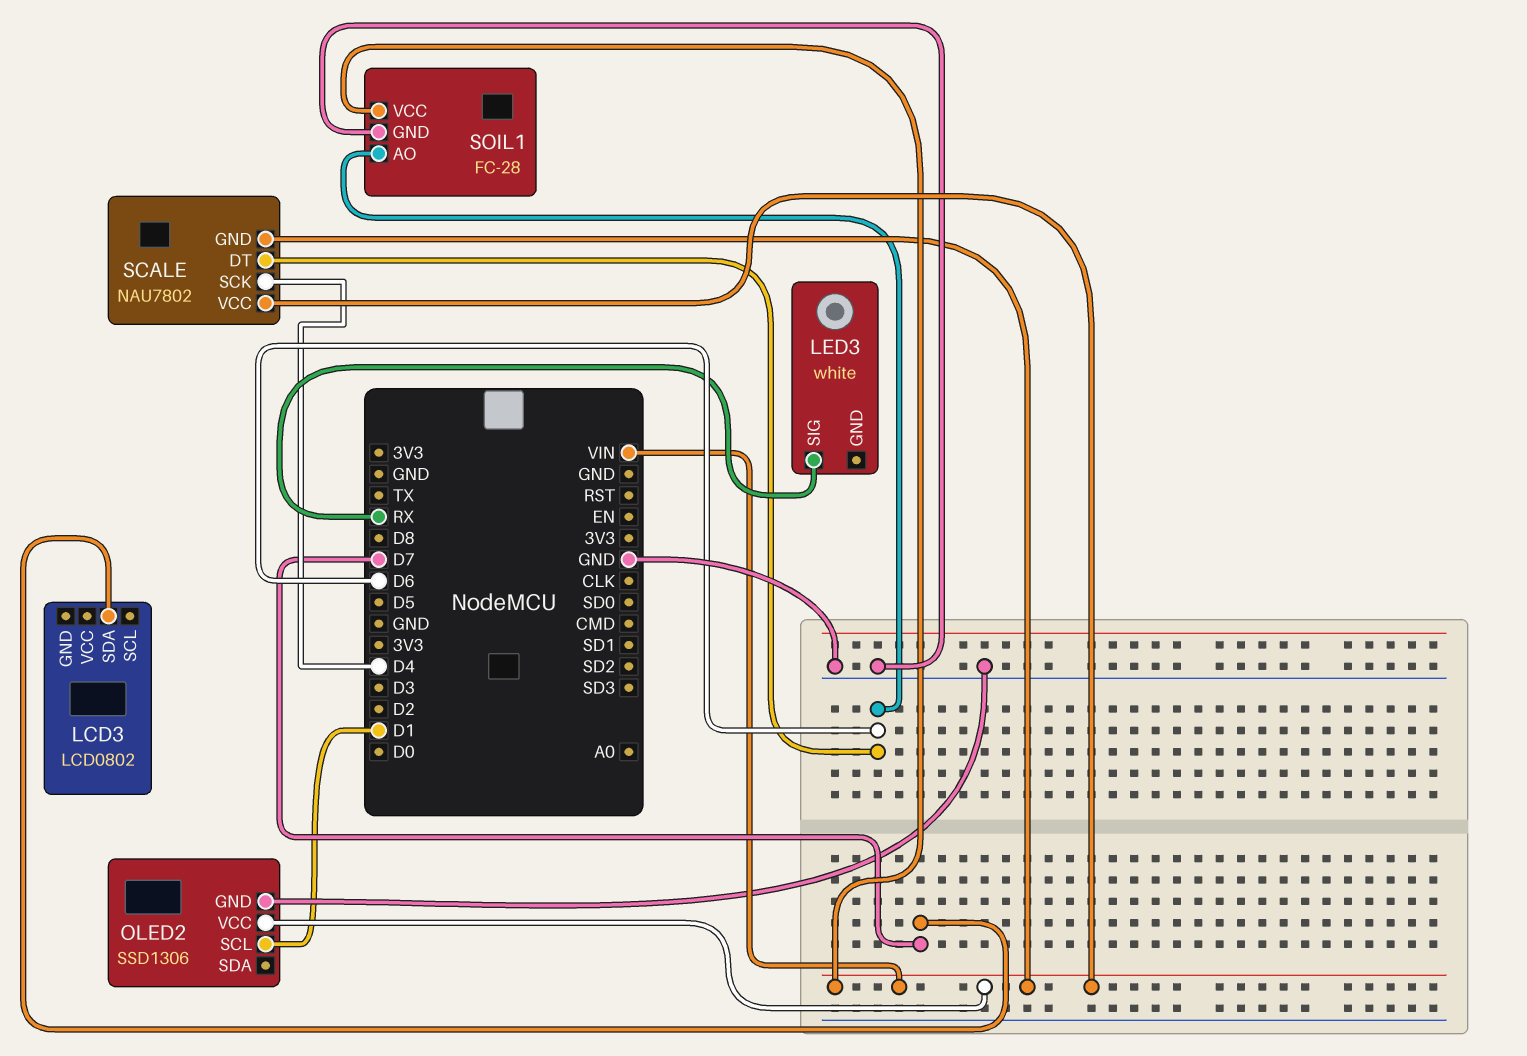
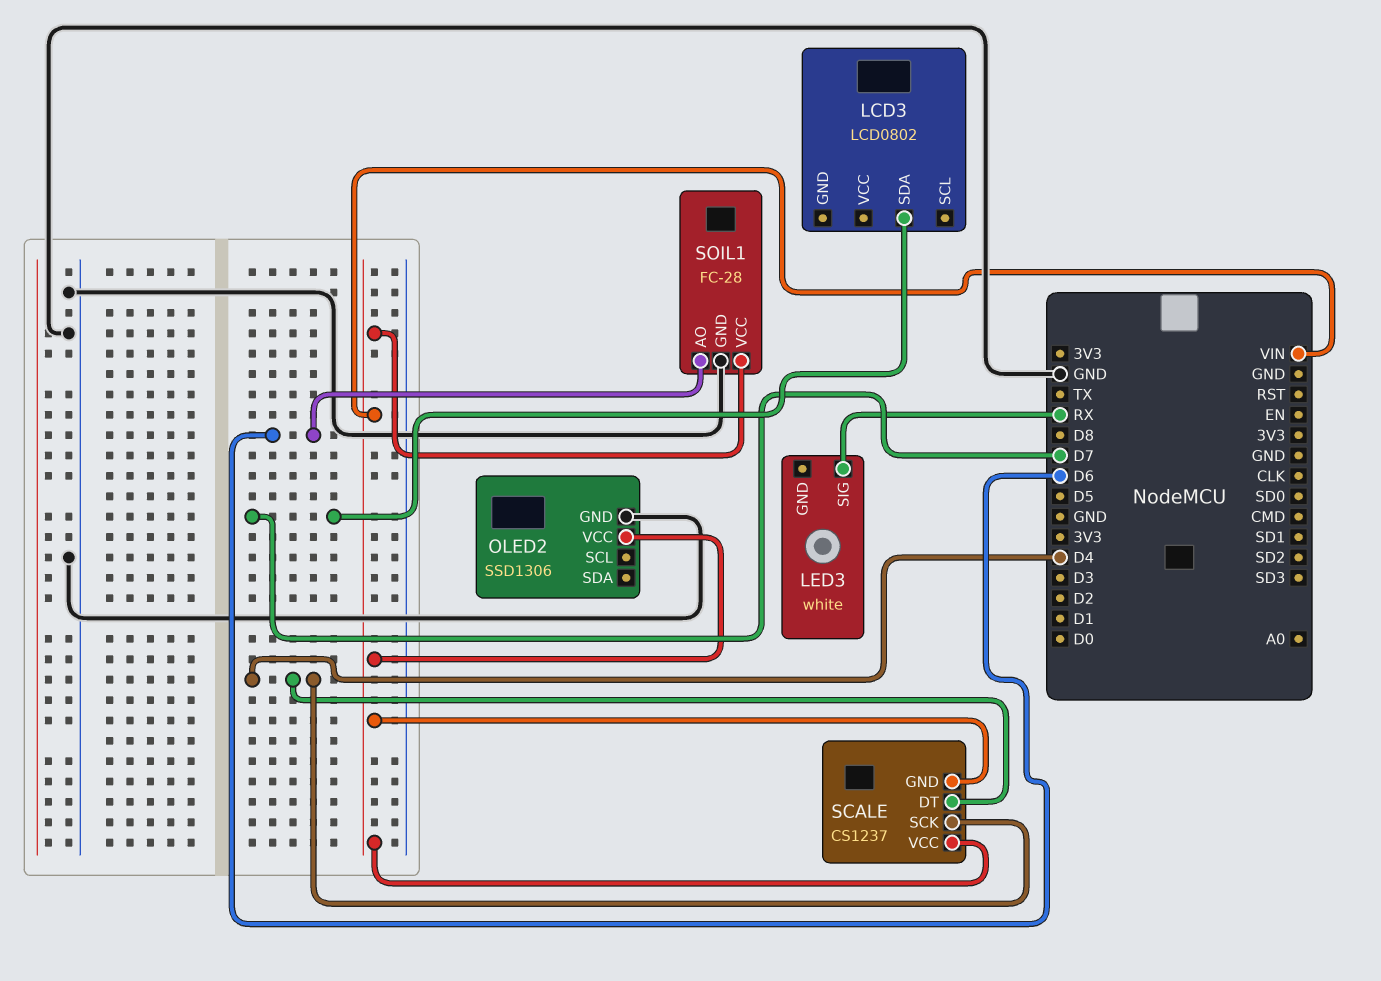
OLED2 pin SCL: D1 -> none
SCALE: NAU7802 -> CS1237
SCALE pin DT: D6 -> D4

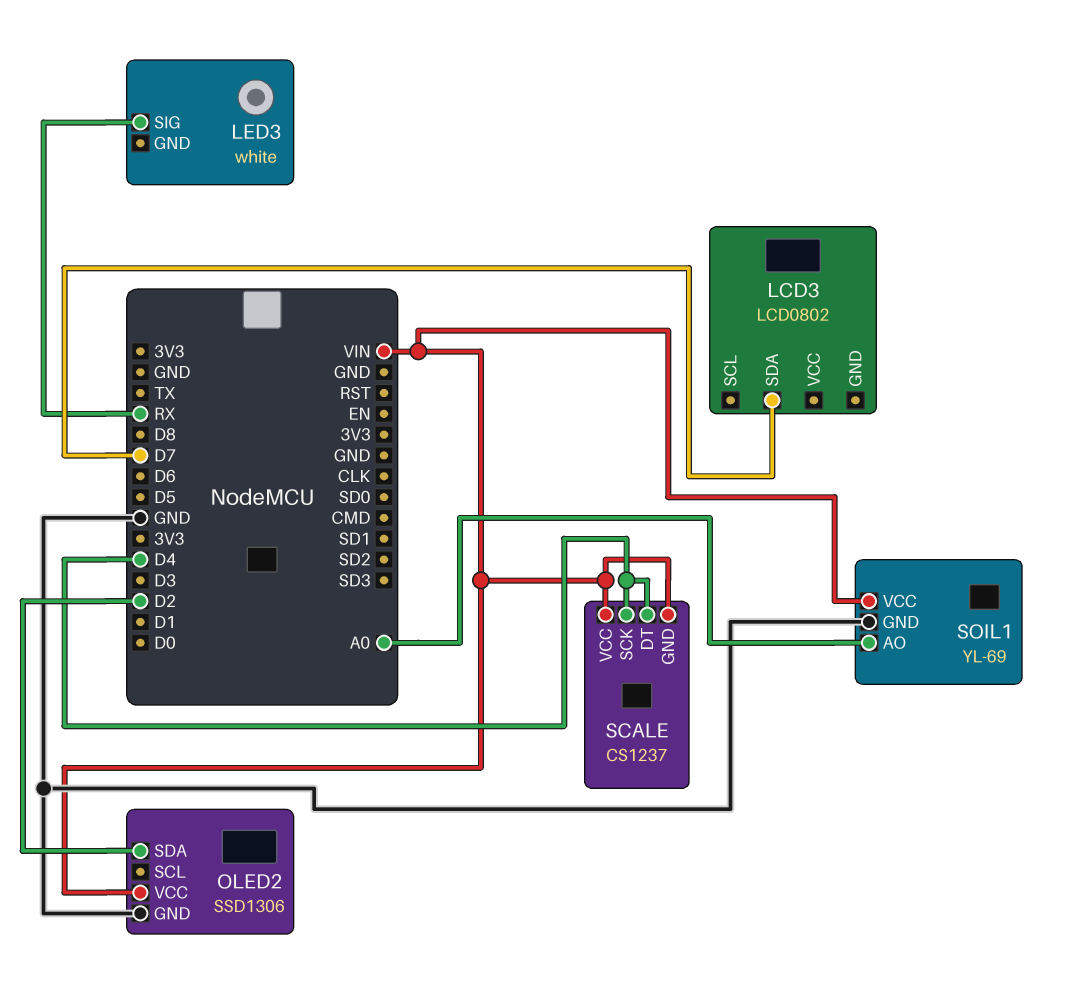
OLED2 pin SDA: none -> D2
SOIL1: FC-28 -> YL-69
SOIL1 pin AO: D6 -> A0

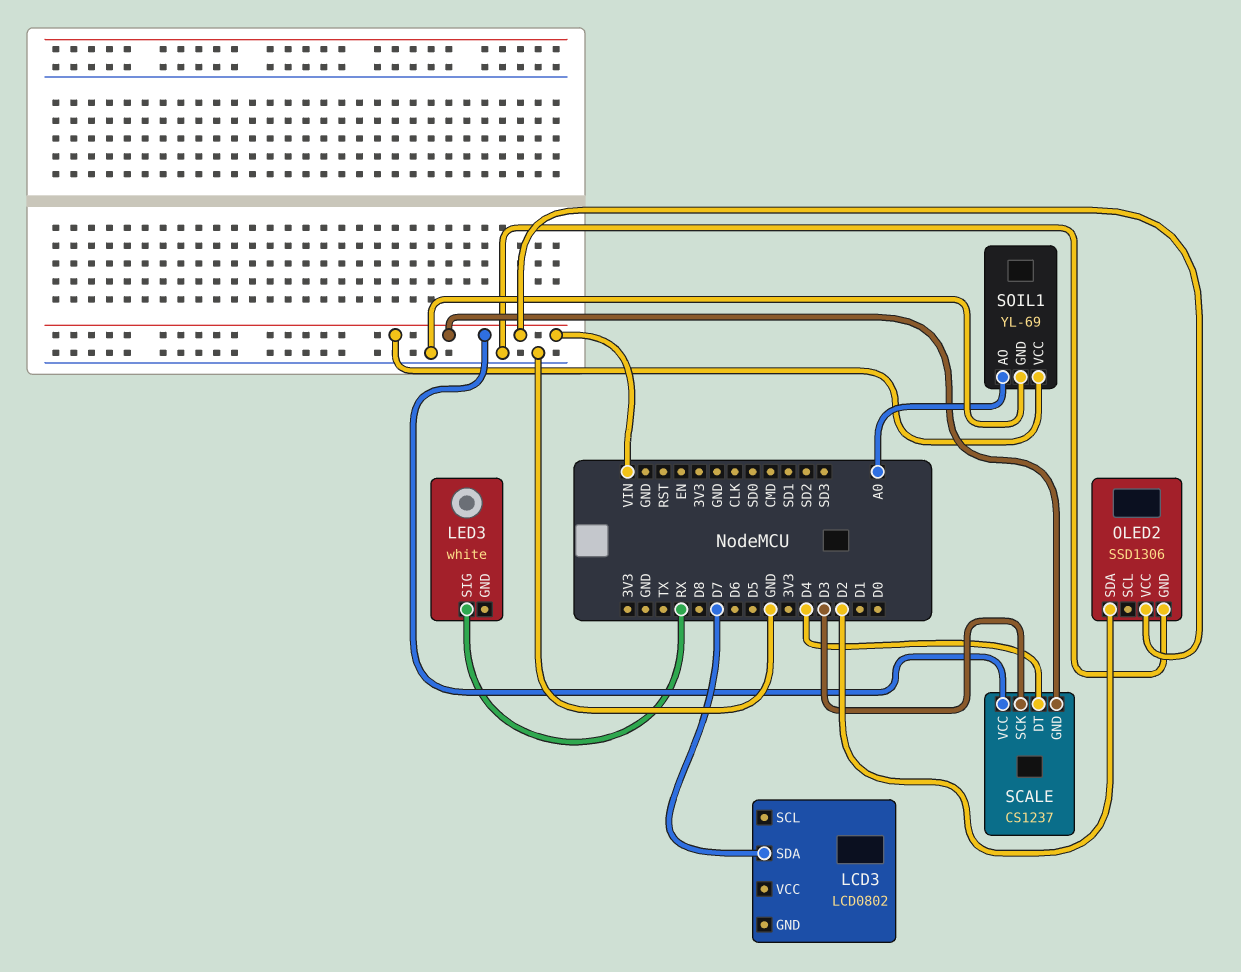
SCALE pin SCK: D4 -> D3

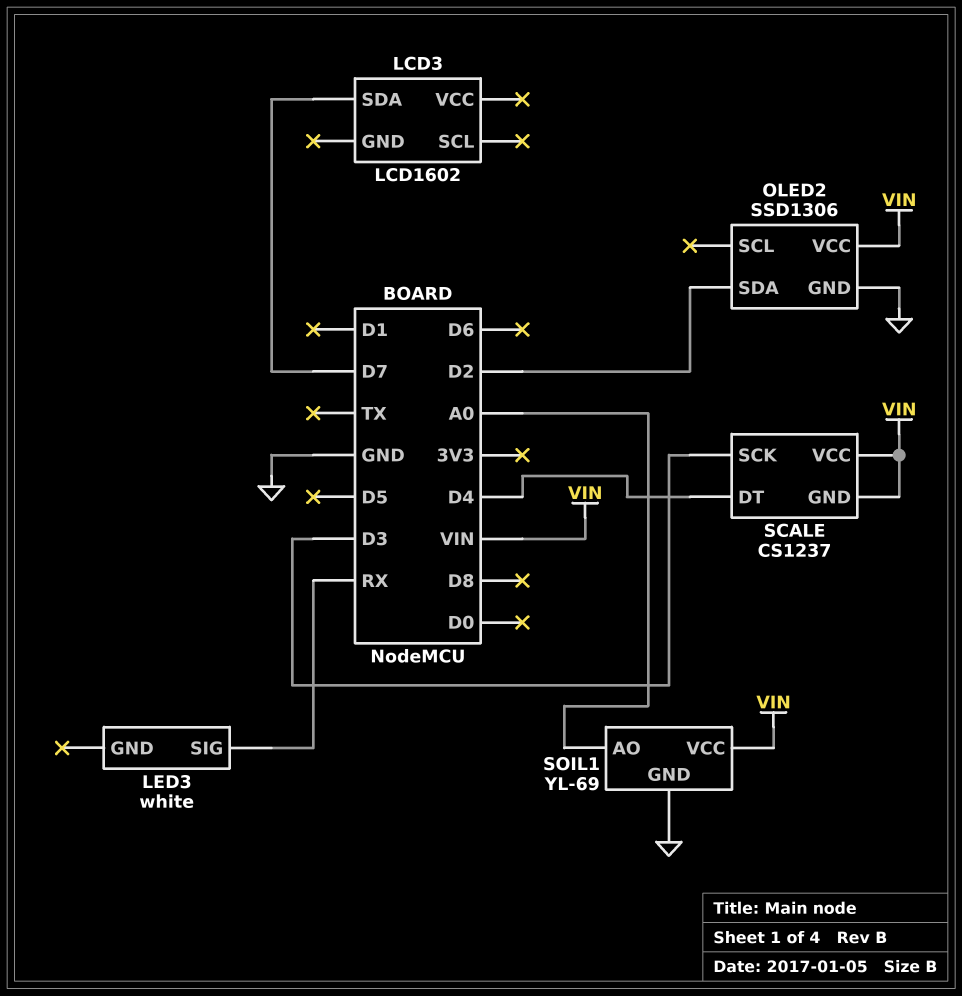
LCD3: LCD0802 -> LCD1602

